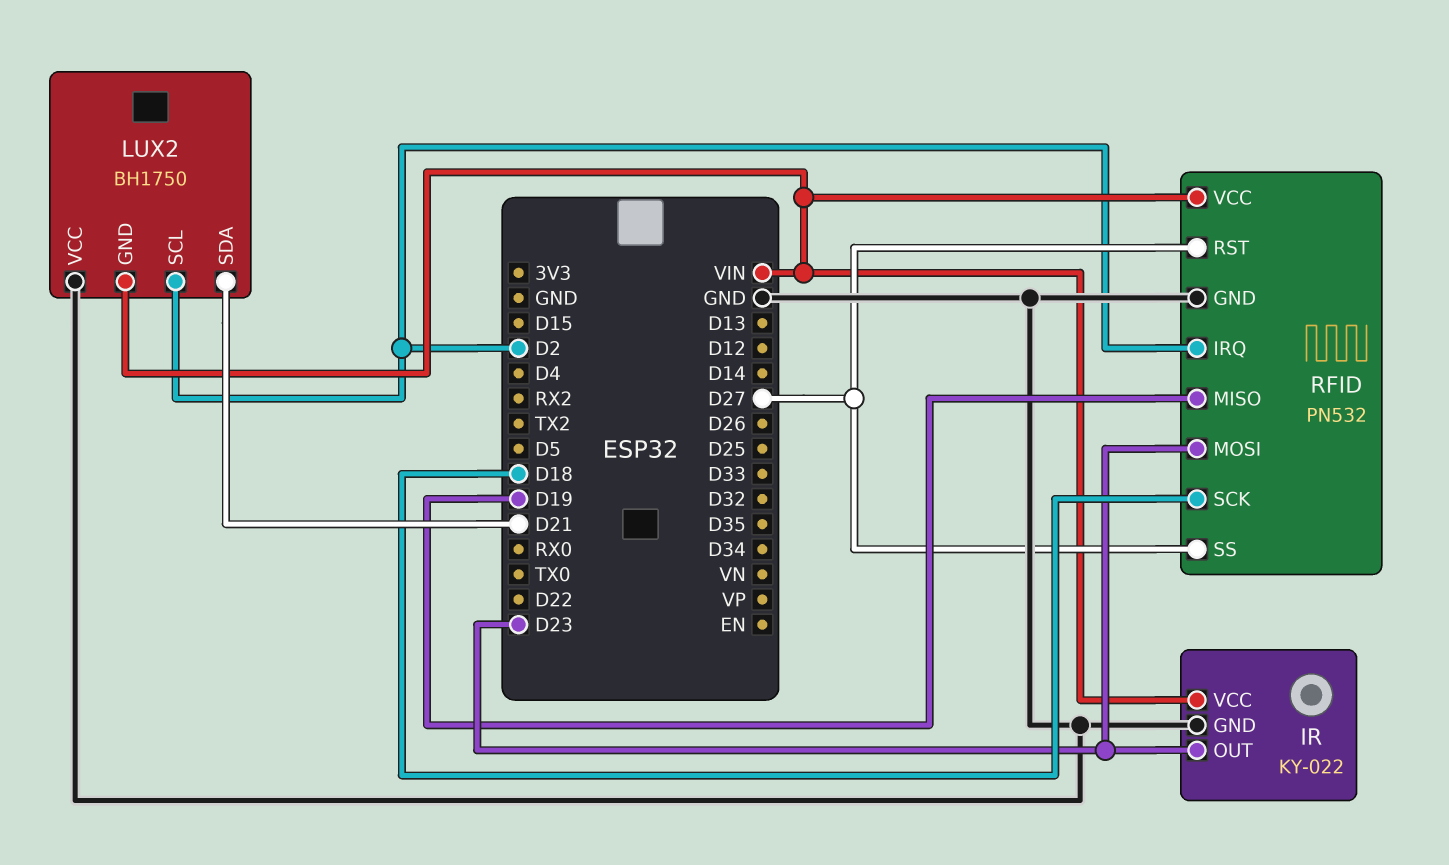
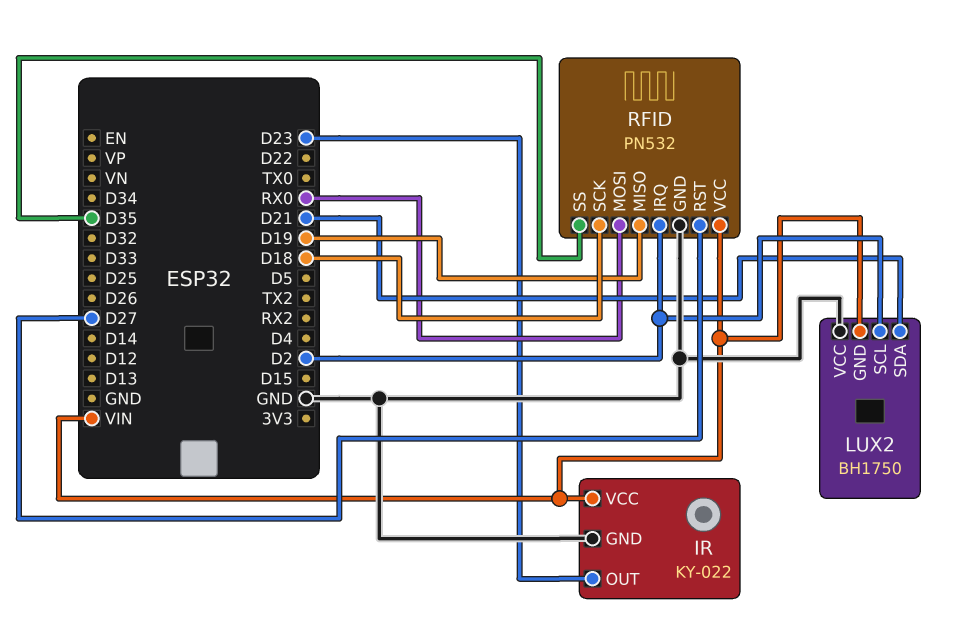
RFID pin MOSI: D23 -> RX0
RFID pin SS: D27 -> D35

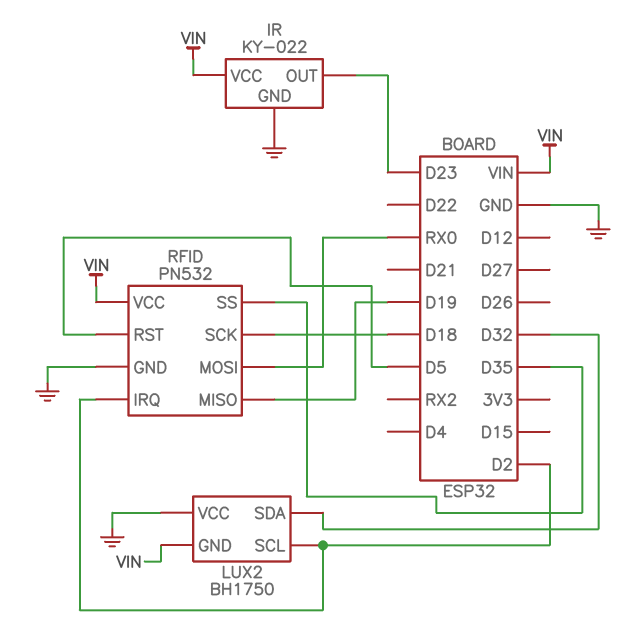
LUX2 pin SDA: D21 -> D32
RFID pin RST: D27 -> D5

